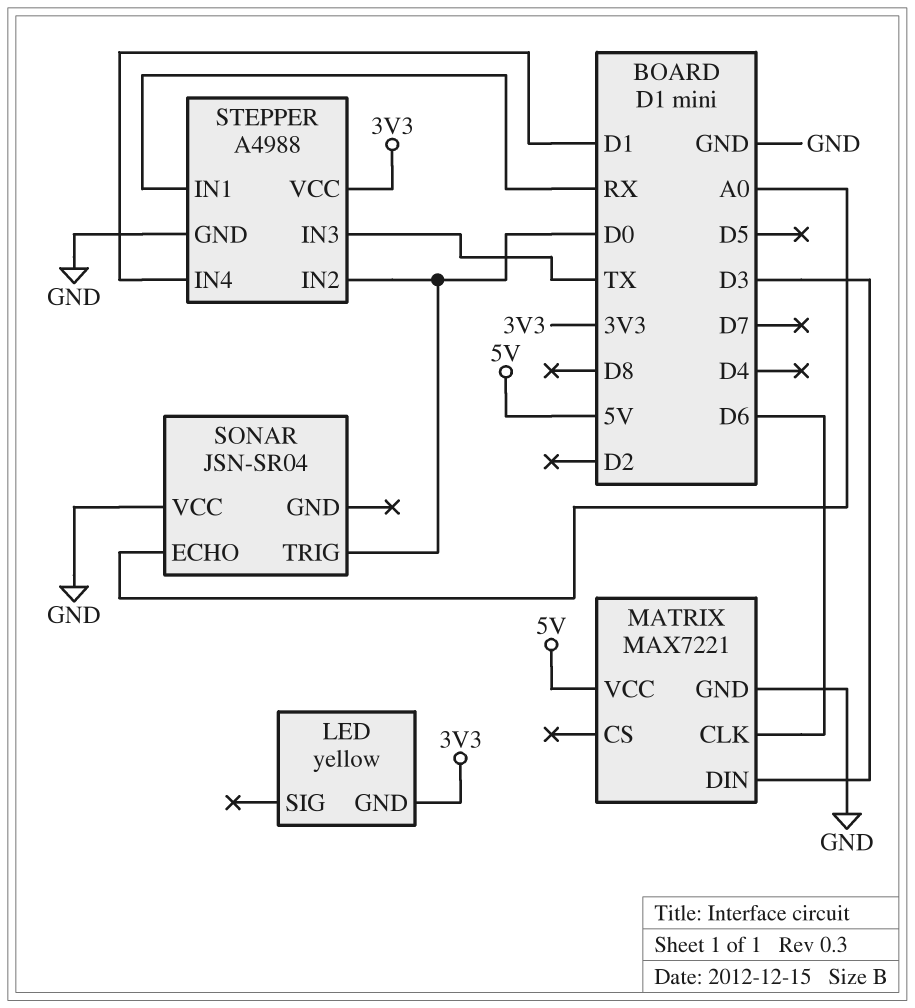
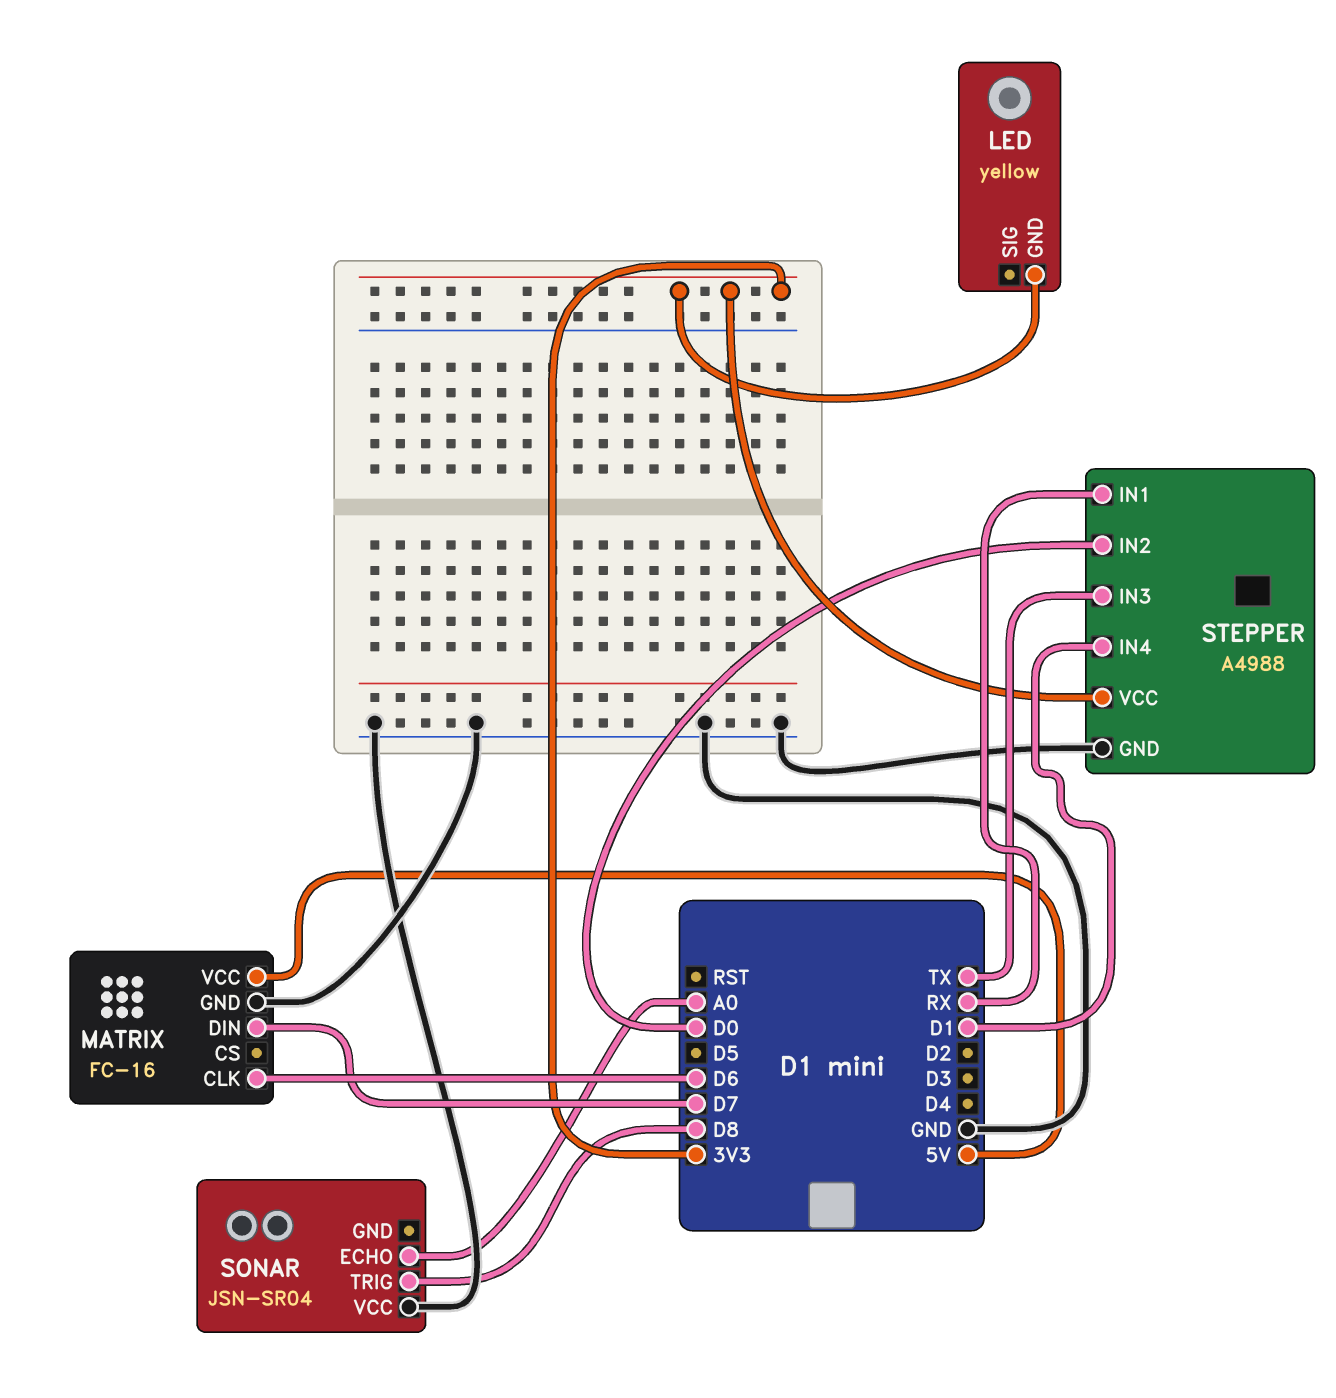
MATRIX: MAX7221 -> FC-16
MATRIX pin DIN: D3 -> D7
SONAR pin TRIG: D0 -> D8

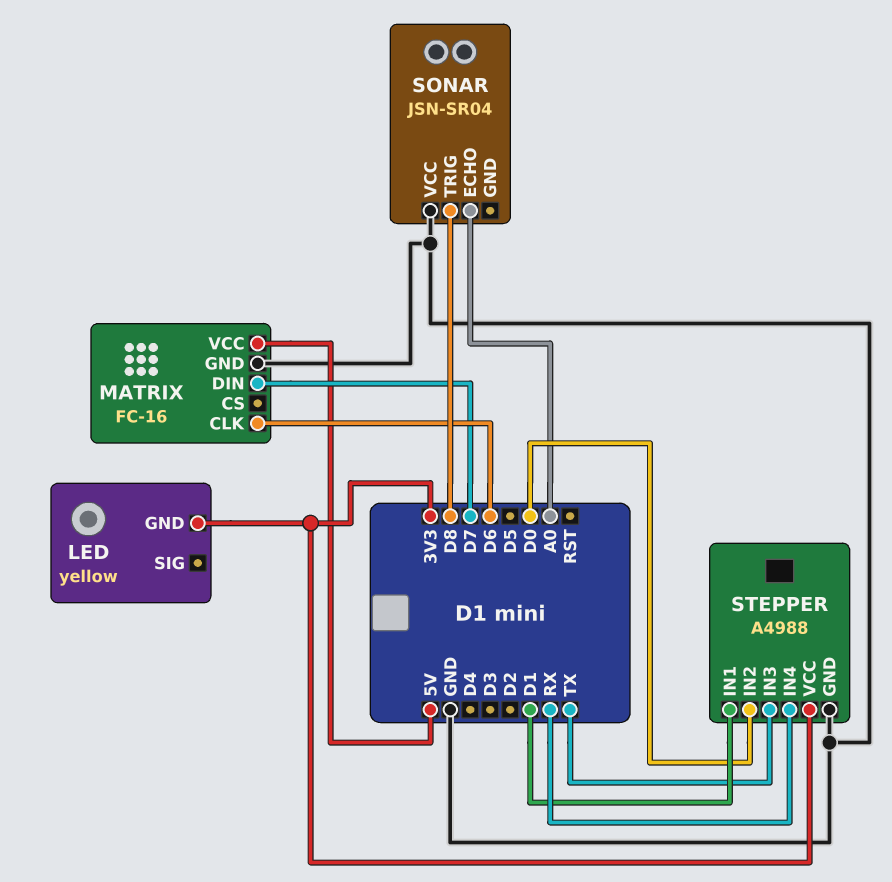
STEPPER pin IN1: RX -> D1
STEPPER pin IN4: D1 -> RX

